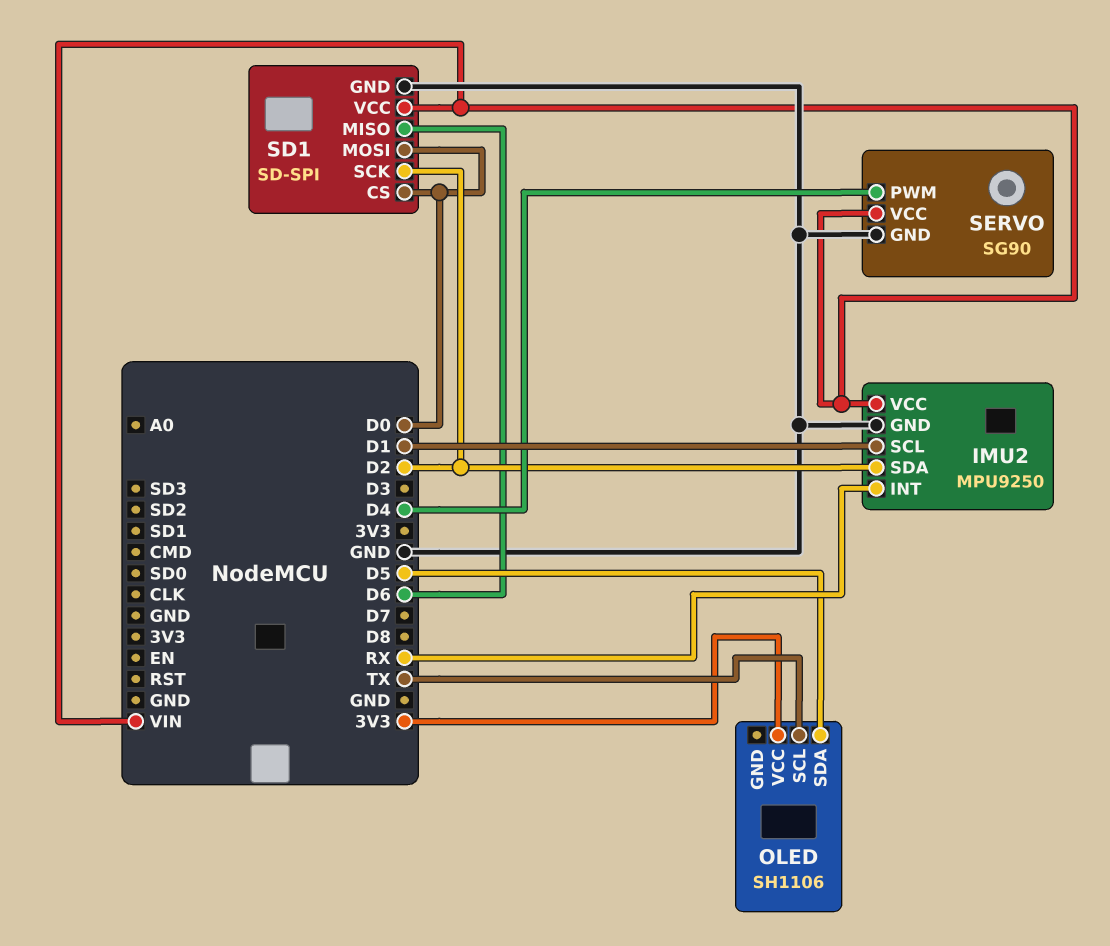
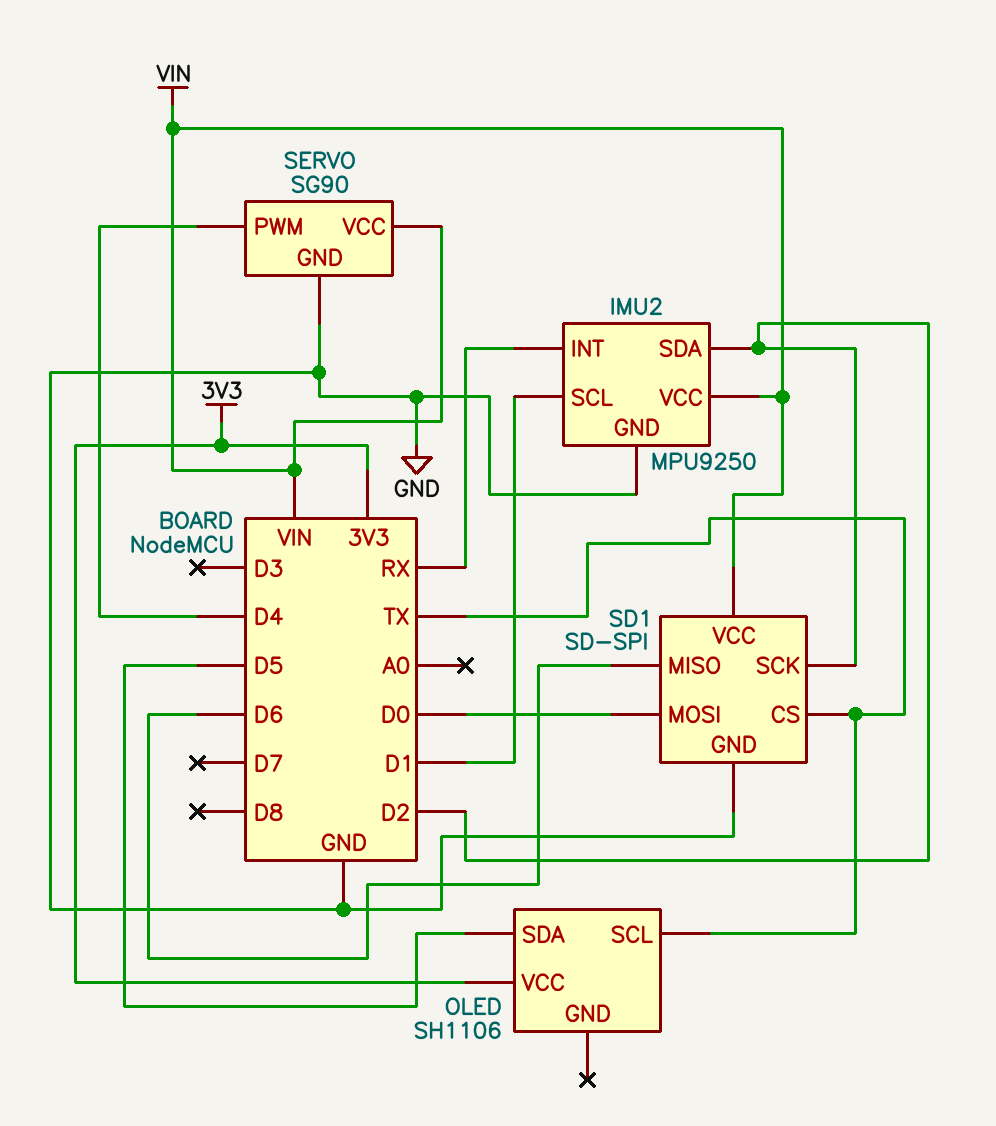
SD1 pin CS: D0 -> TX

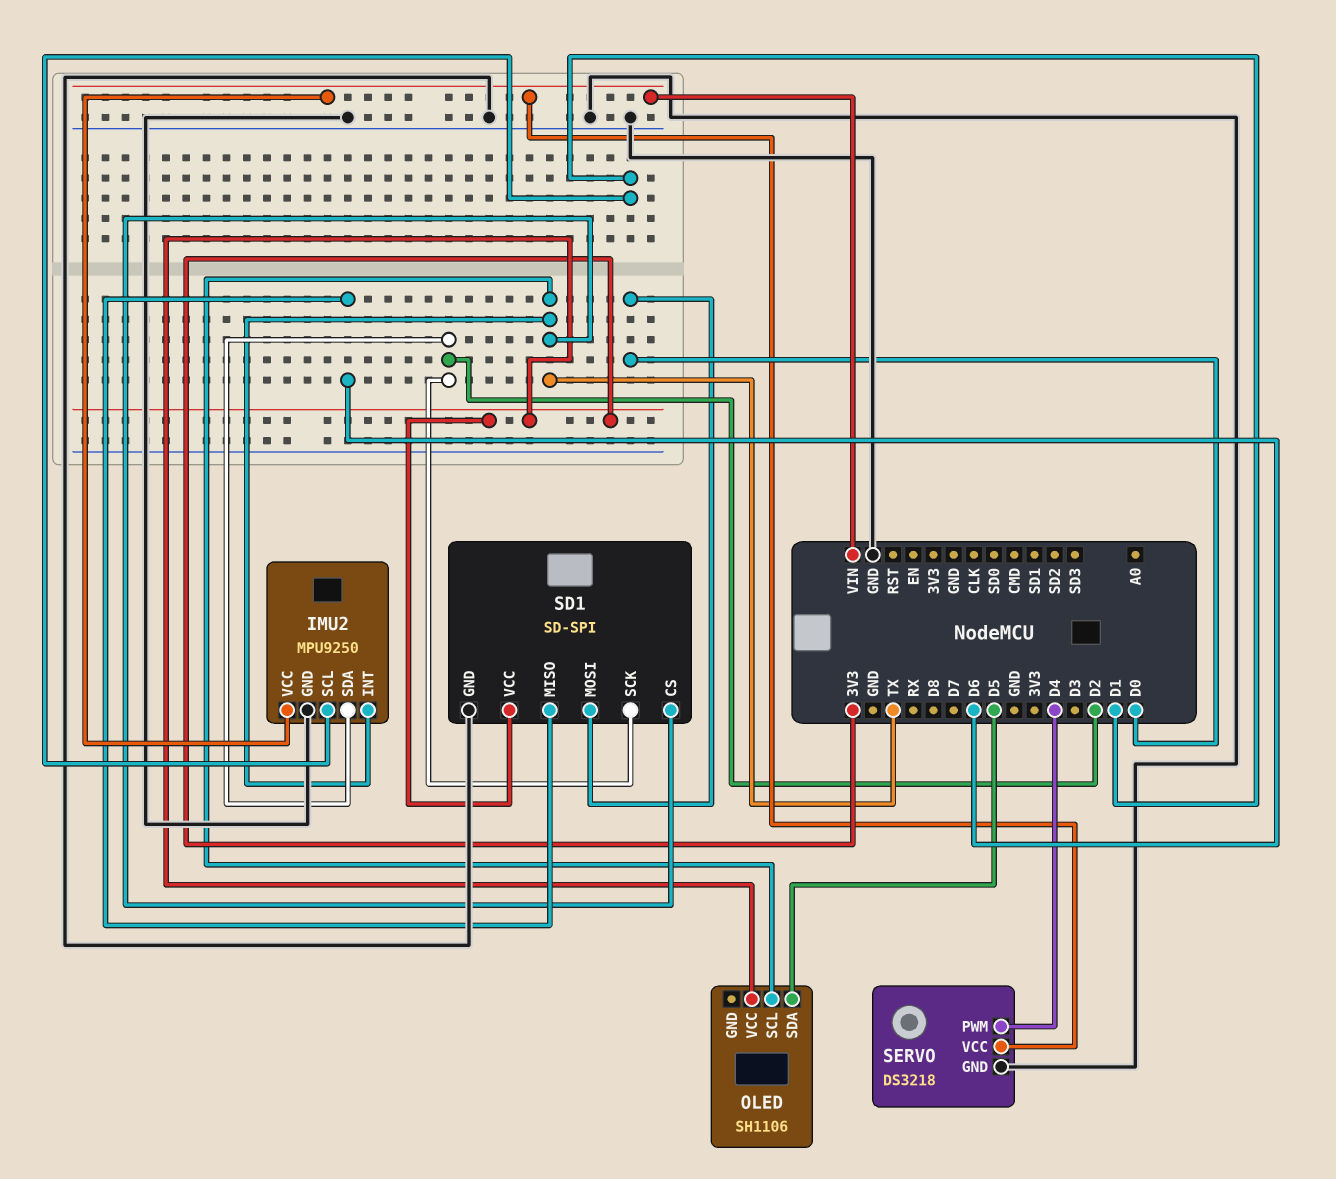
IMU2 pin INT: RX -> TX
SD1 pin VCC: VIN -> 3V3
SERVO: SG90 -> DS3218

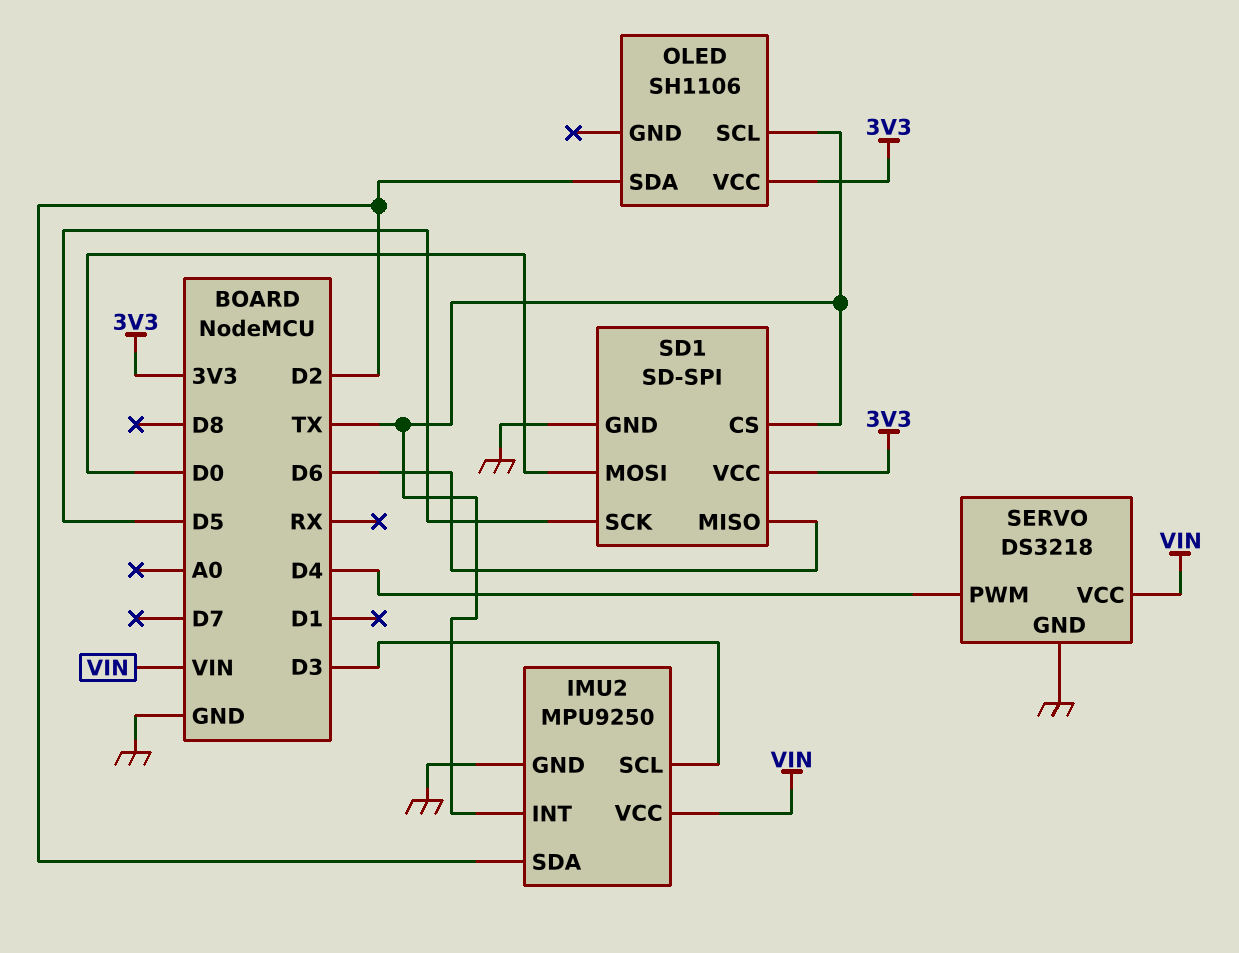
IMU2 pin SCL: D1 -> D3
OLED pin SDA: D5 -> D2
SD1 pin SCK: D2 -> D5

